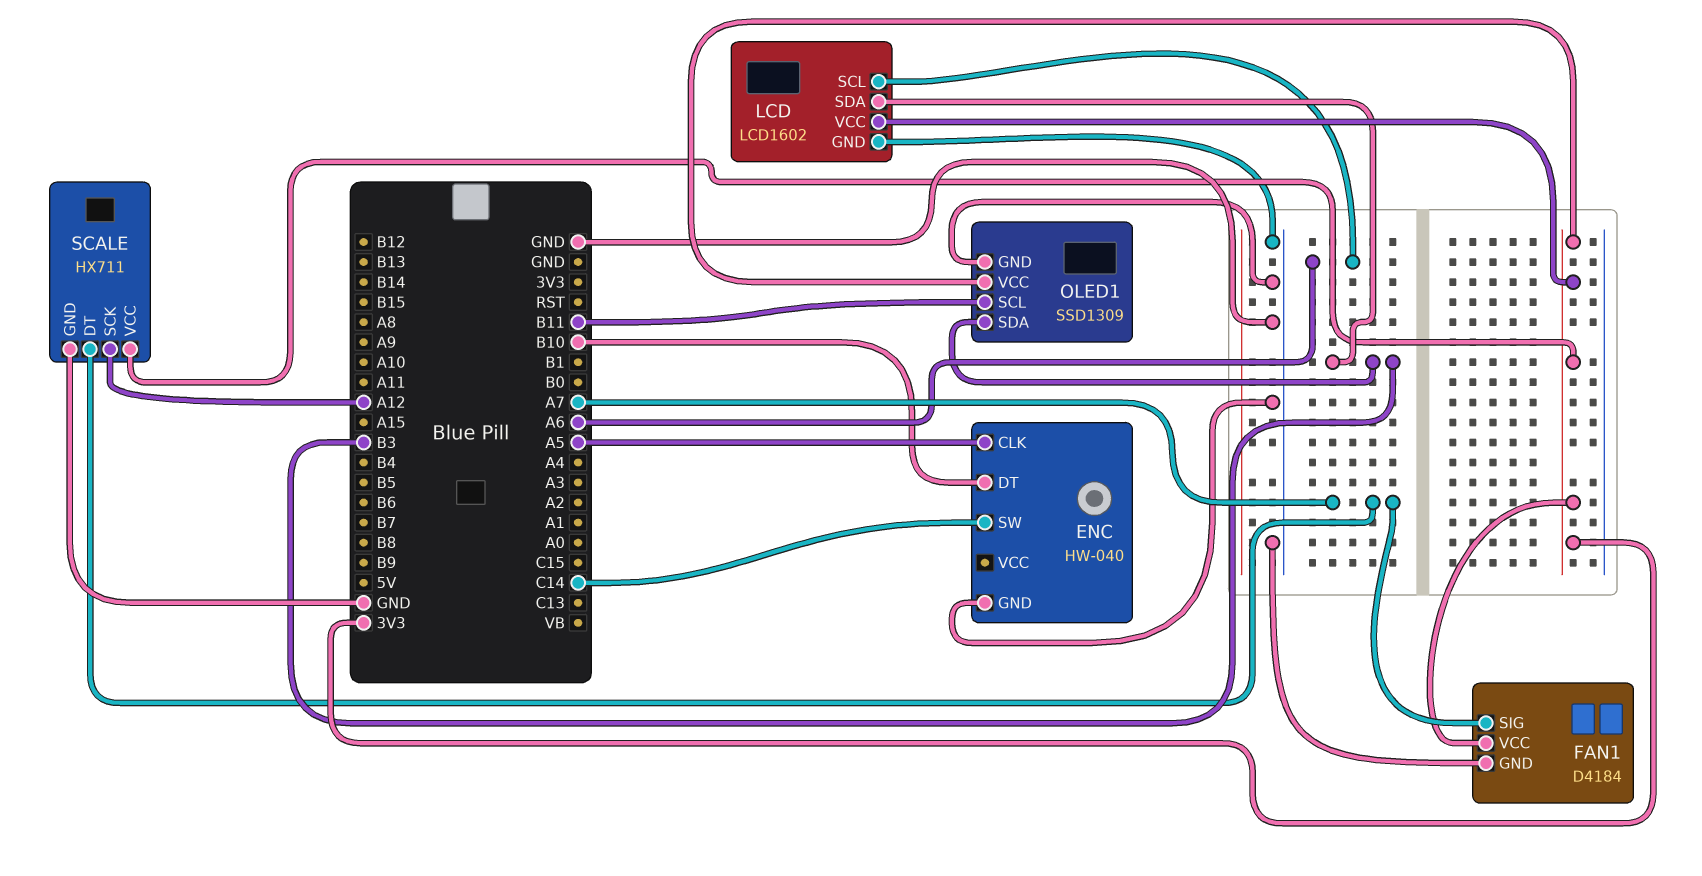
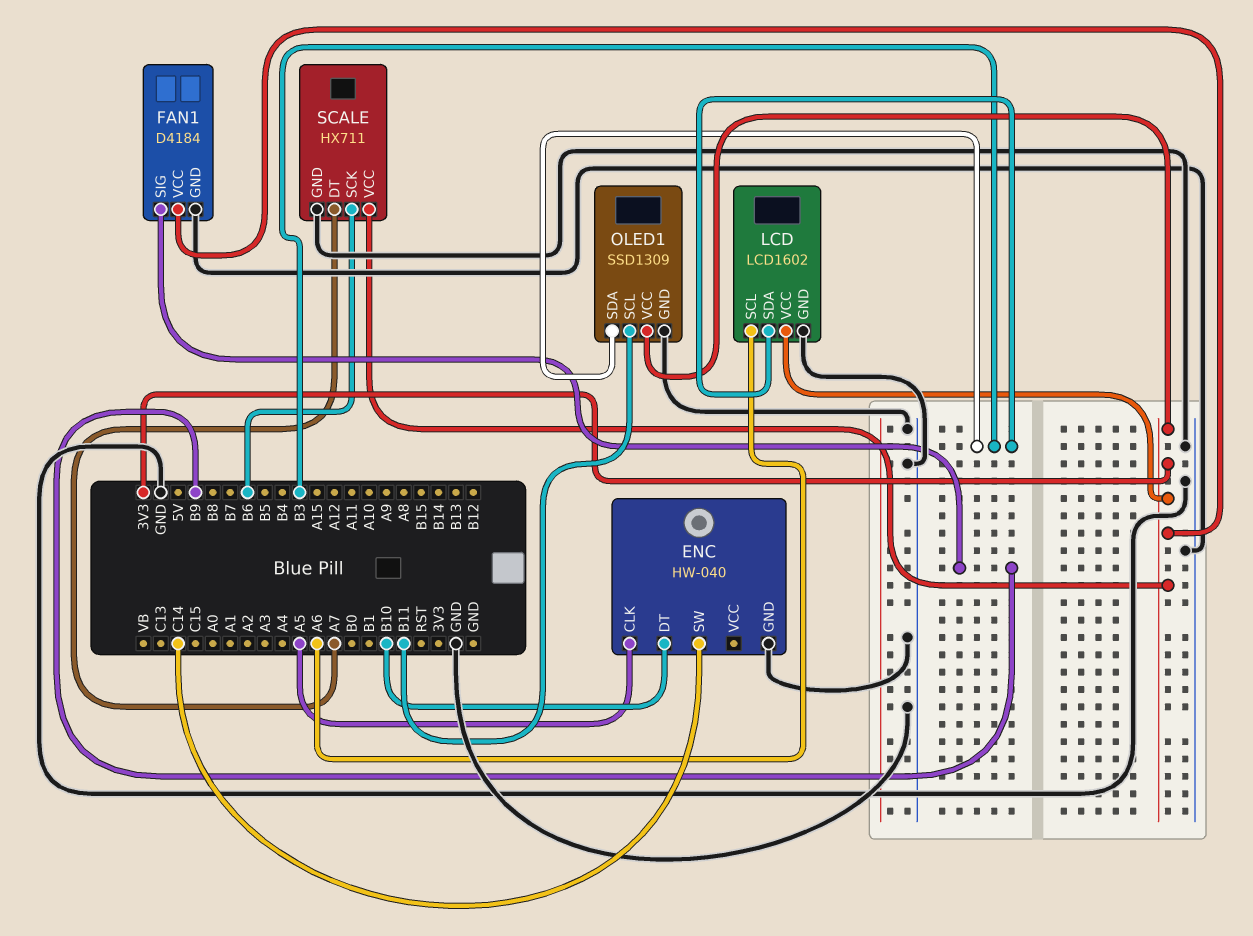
FAN1 pin SIG: A7 -> B9
SCALE pin SCK: A12 -> B6

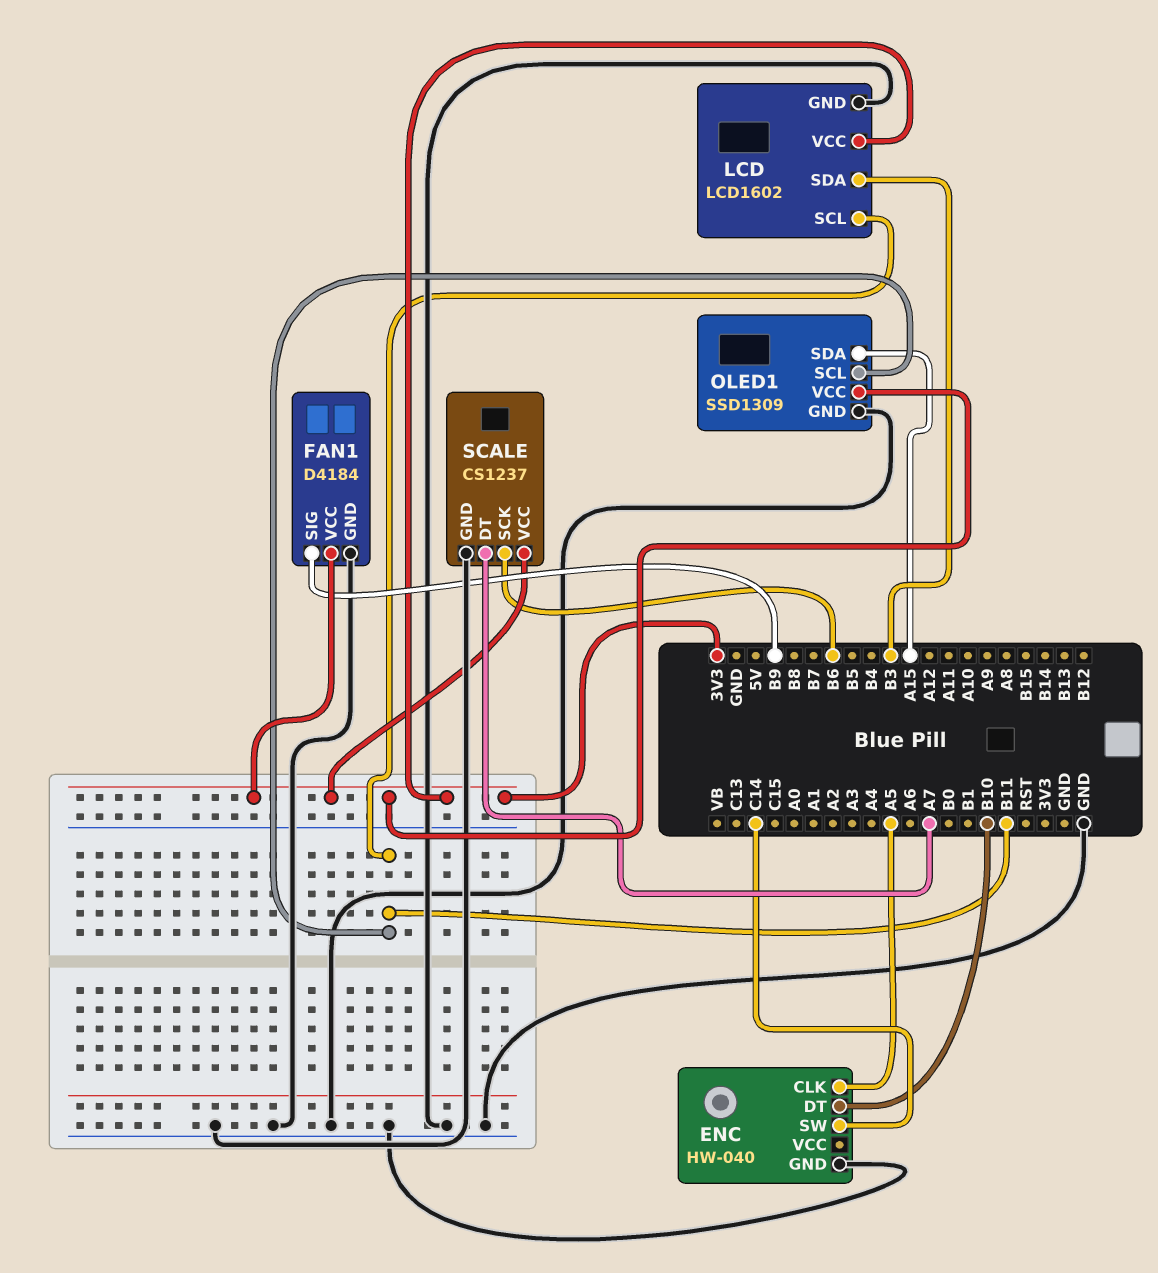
LCD pin SCL: A6 -> B11
OLED1 pin SDA: B3 -> A15
SCALE: HX711 -> CS1237

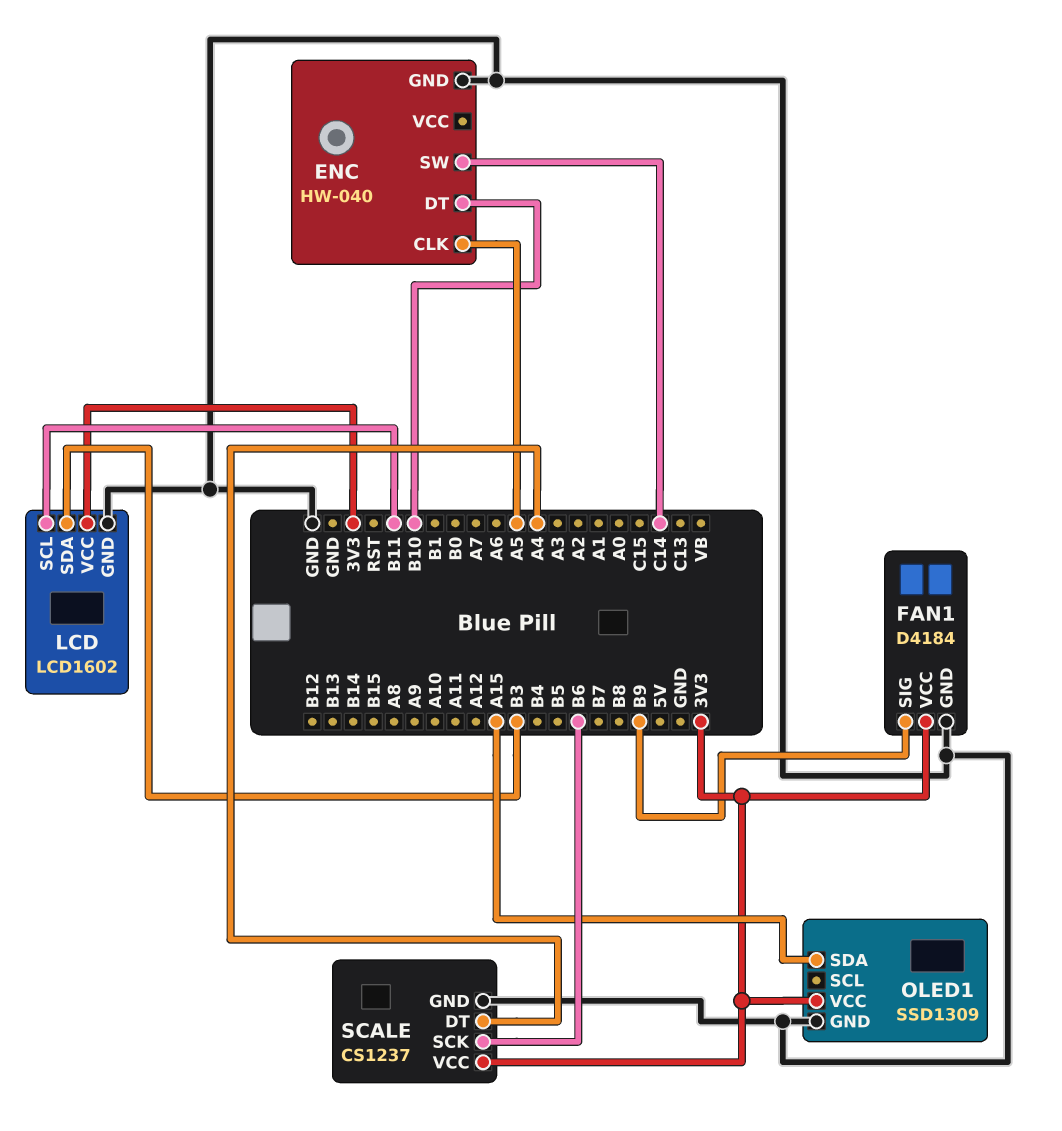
OLED1 pin SCL: B11 -> none
SCALE pin DT: A7 -> A4

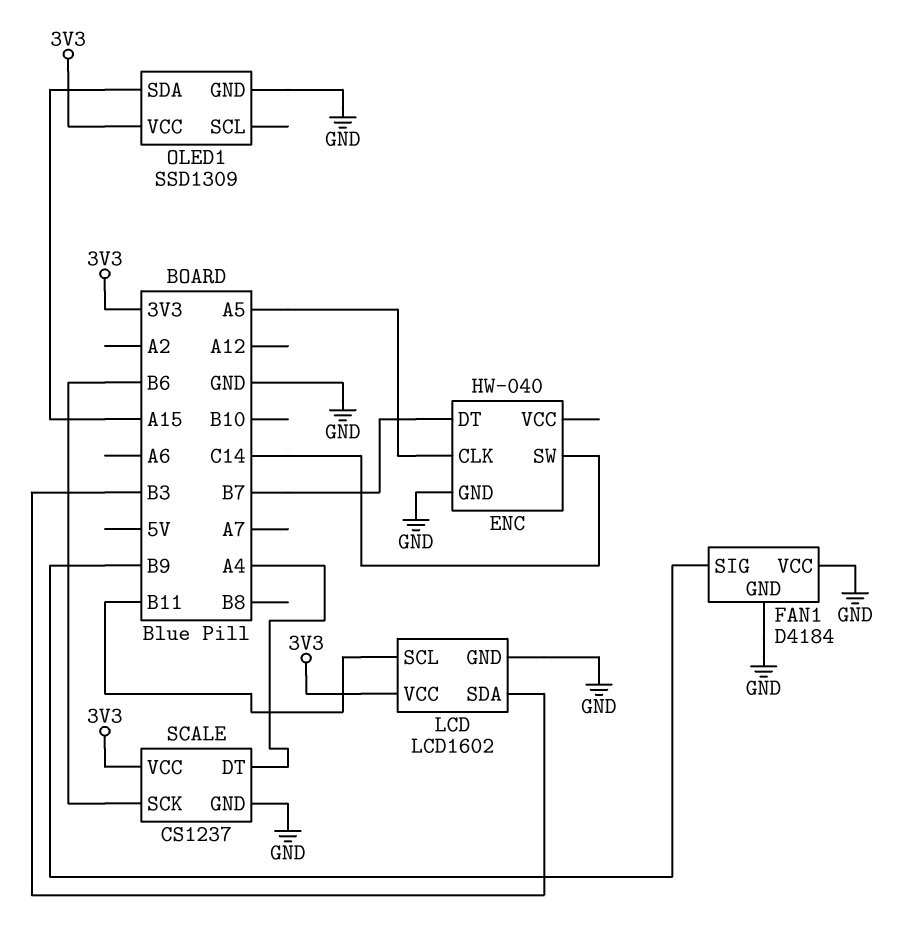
ENC pin DT: B10 -> B7
FAN1 pin VCC: 3V3 -> GND

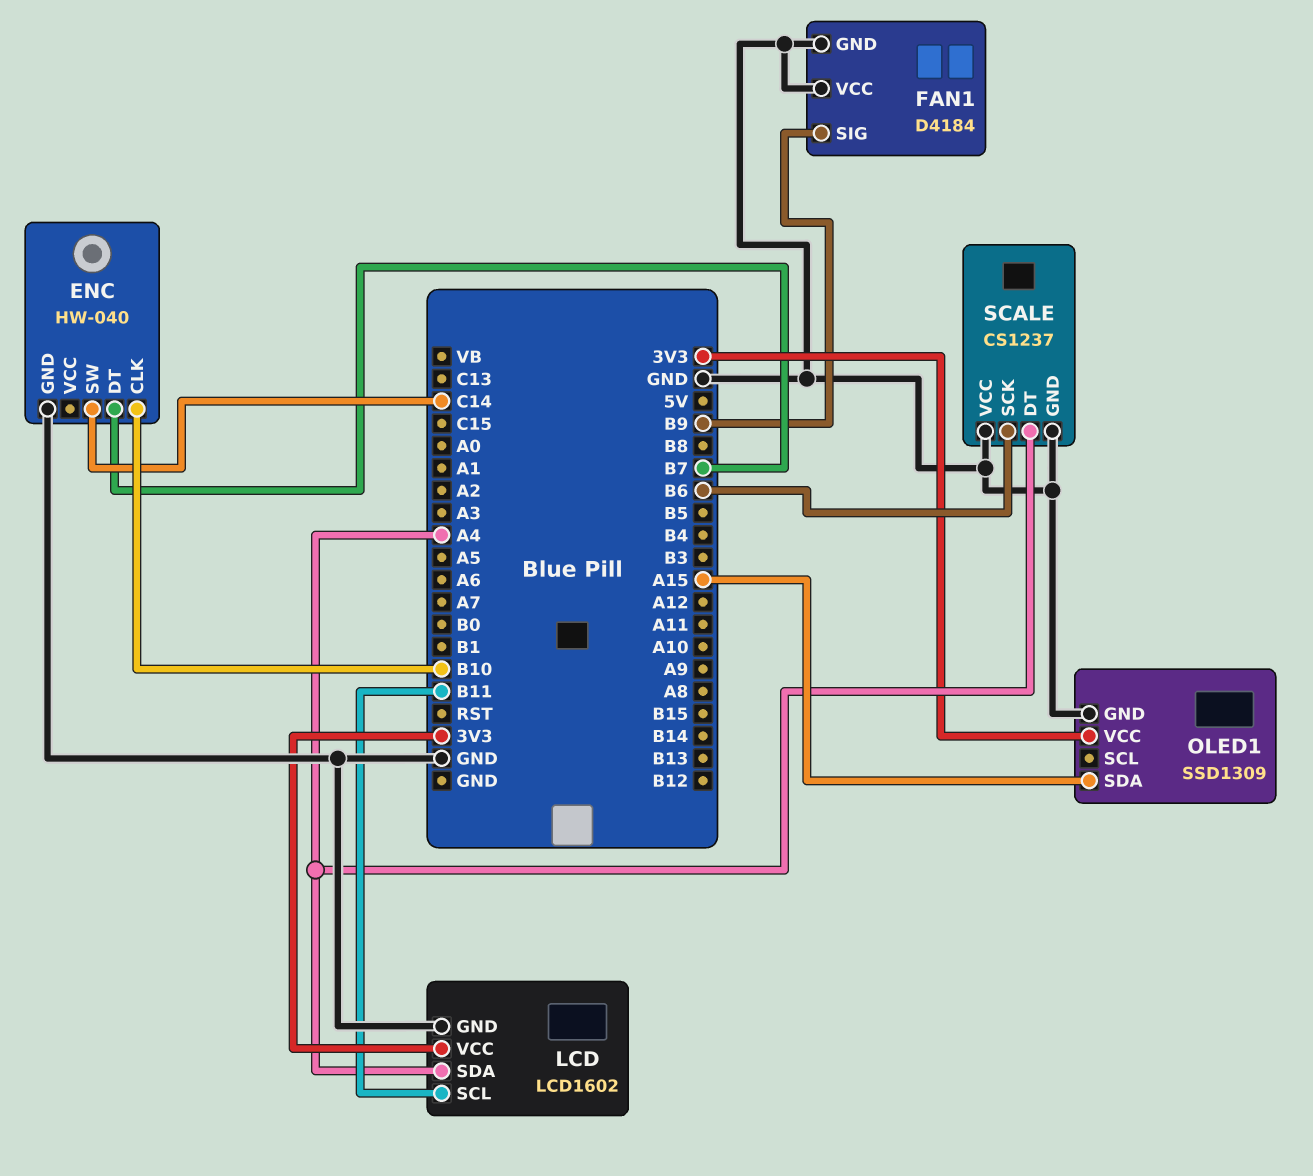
ENC pin CLK: A5 -> B10
LCD pin SDA: B3 -> A4
SCALE pin VCC: 3V3 -> GND

